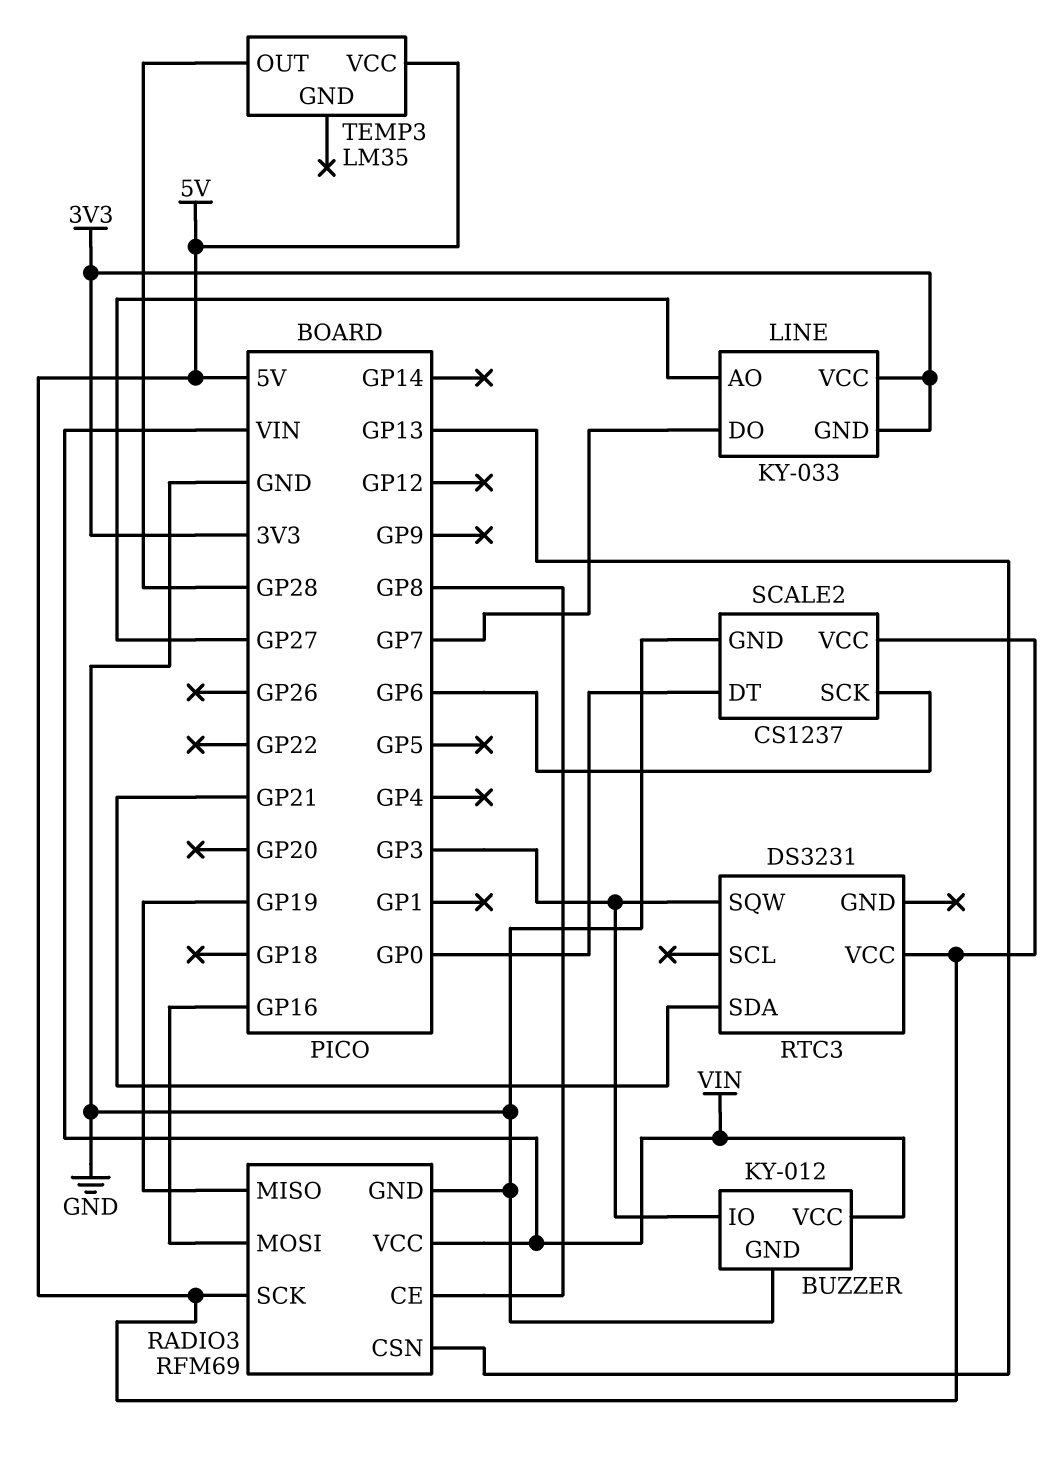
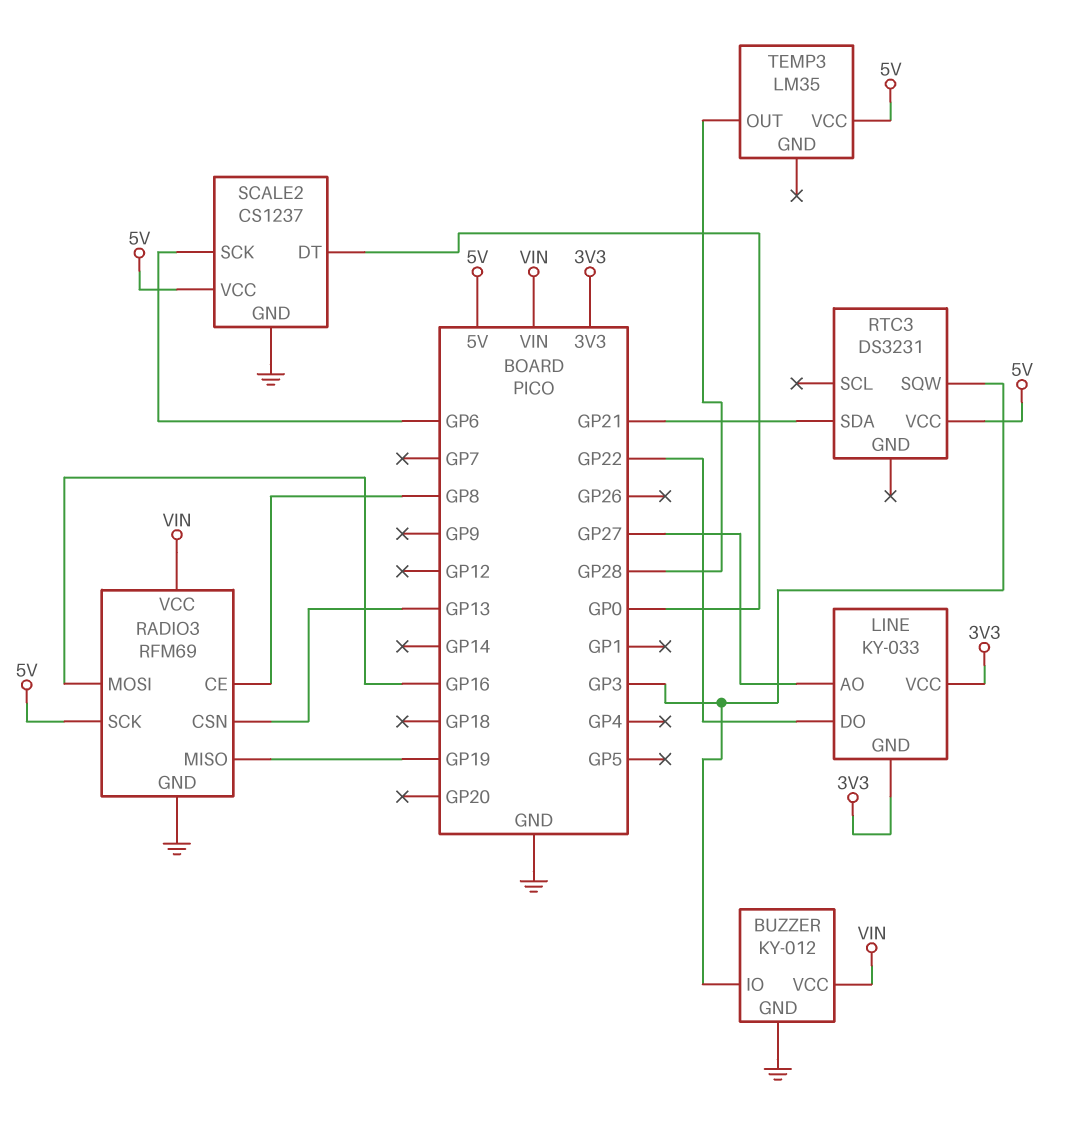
LINE pin DO: GP7 -> GP22

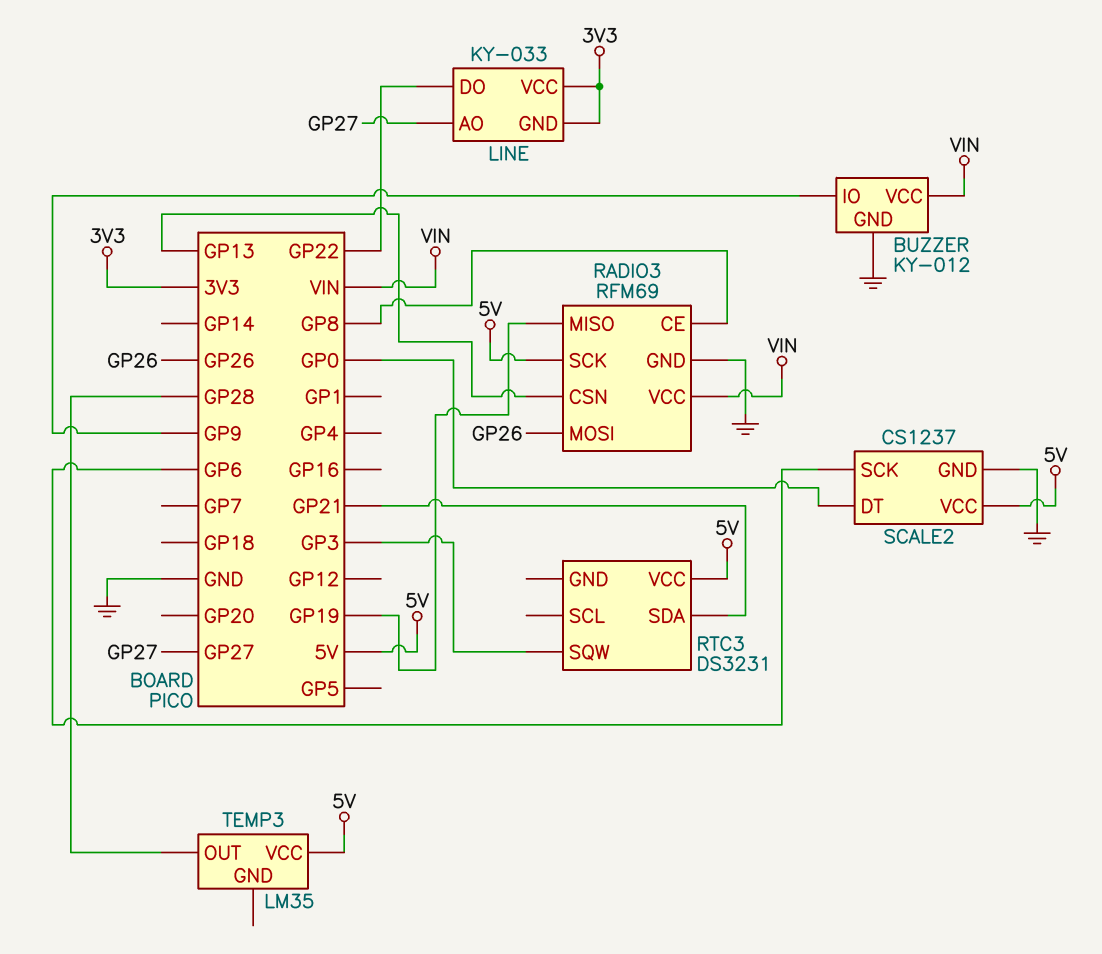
BUZZER pin IO: GP3 -> GP9
RADIO3 pin MOSI: GP16 -> GP26

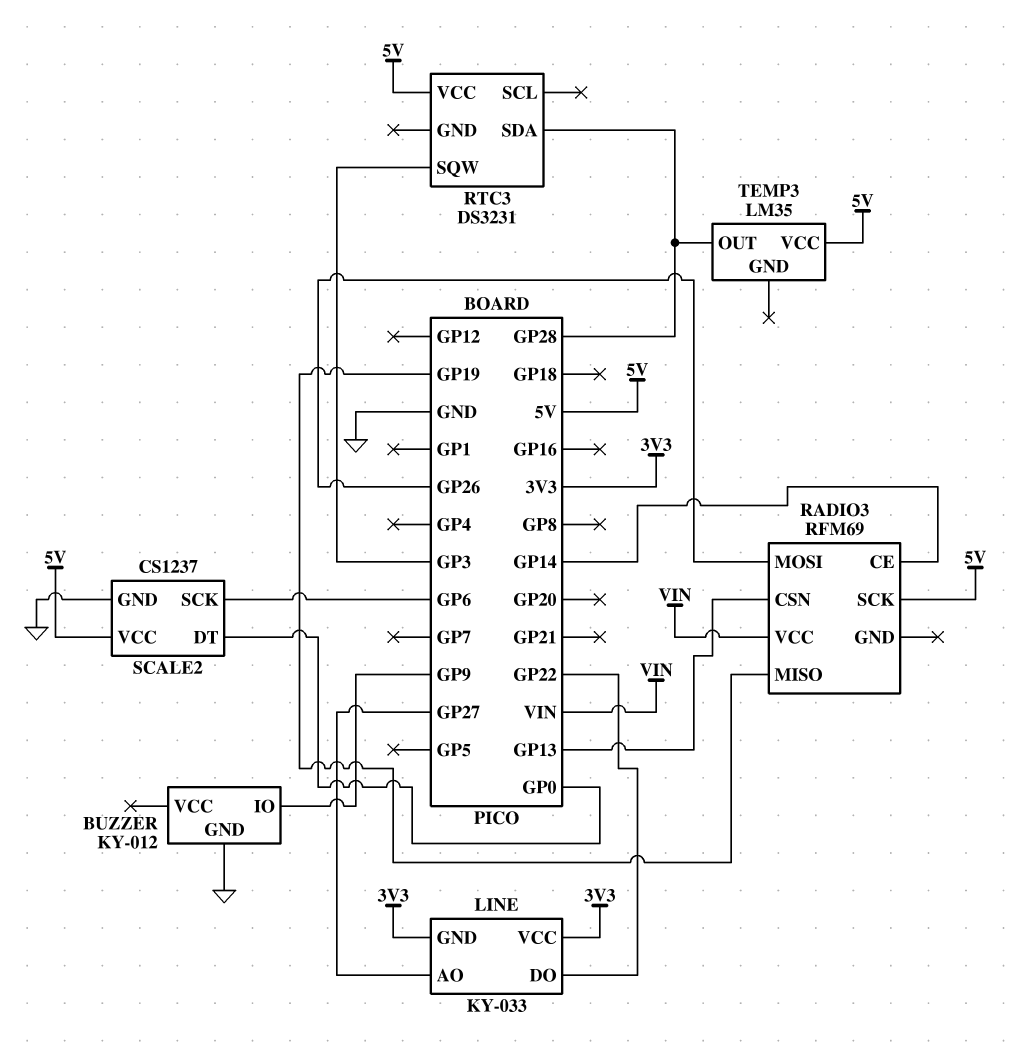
BUZZER pin VCC: VIN -> none
RADIO3 pin CE: GP8 -> GP14
RADIO3 pin GND: GND -> none
RTC3 pin SDA: GP21 -> GP28

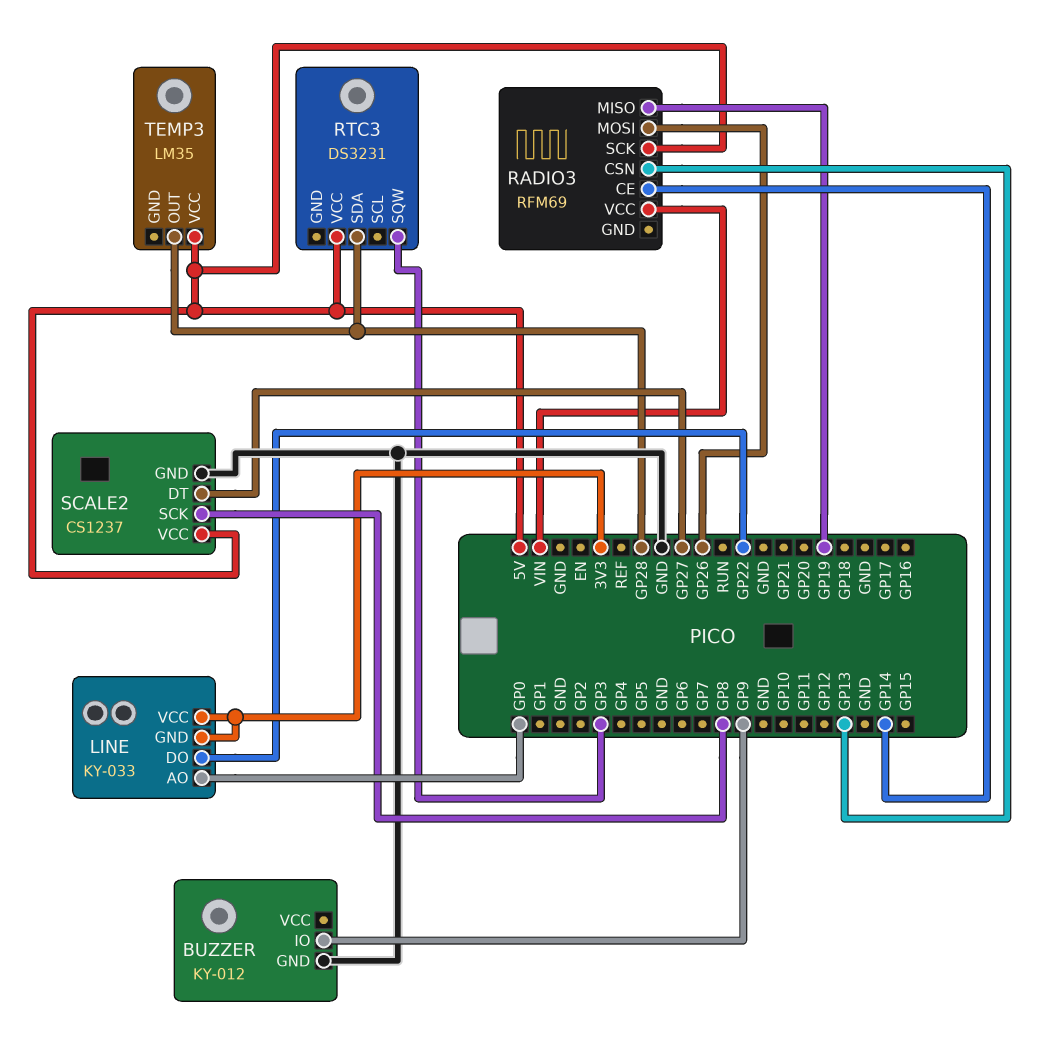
LINE pin AO: GP27 -> GP0
SCALE2 pin DT: GP0 -> GP27
SCALE2 pin SCK: GP6 -> GP8

